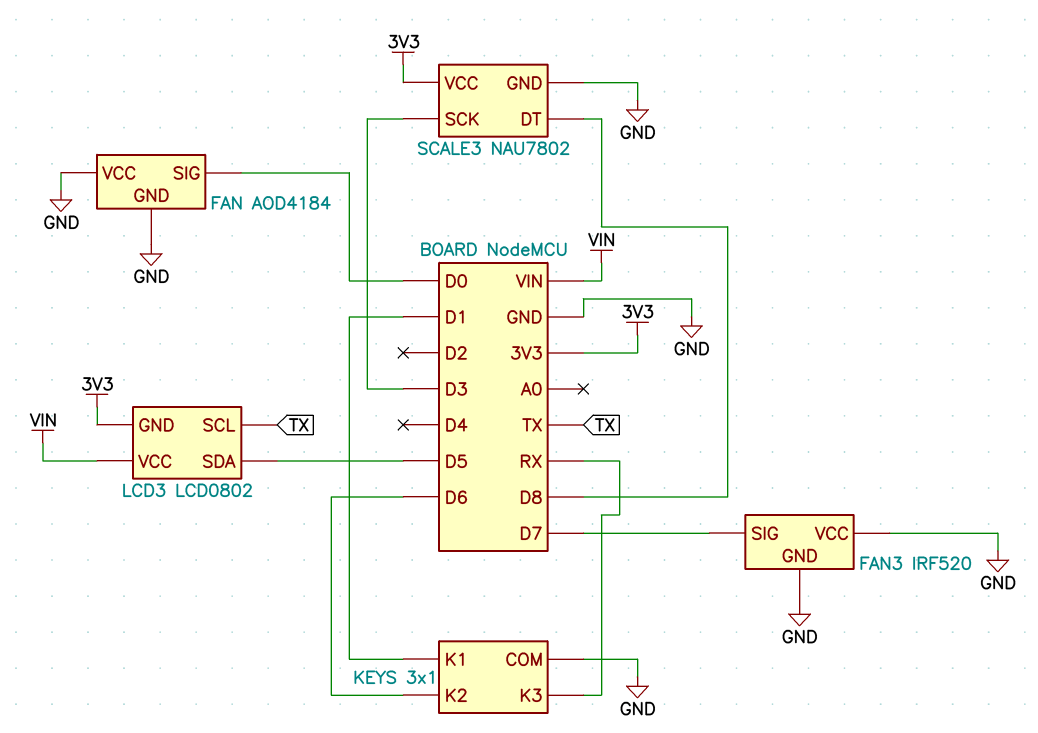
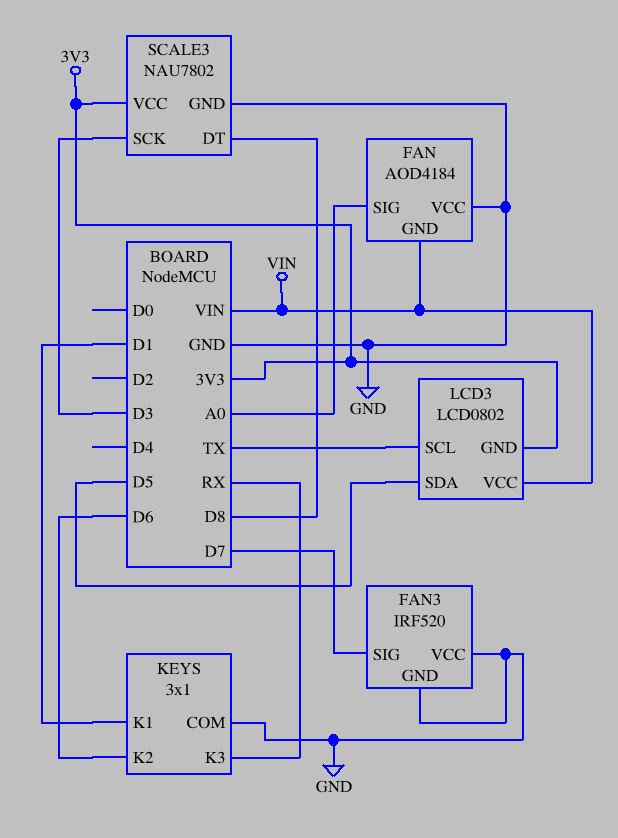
FAN pin GND: GND -> VIN
FAN pin SIG: D0 -> A0

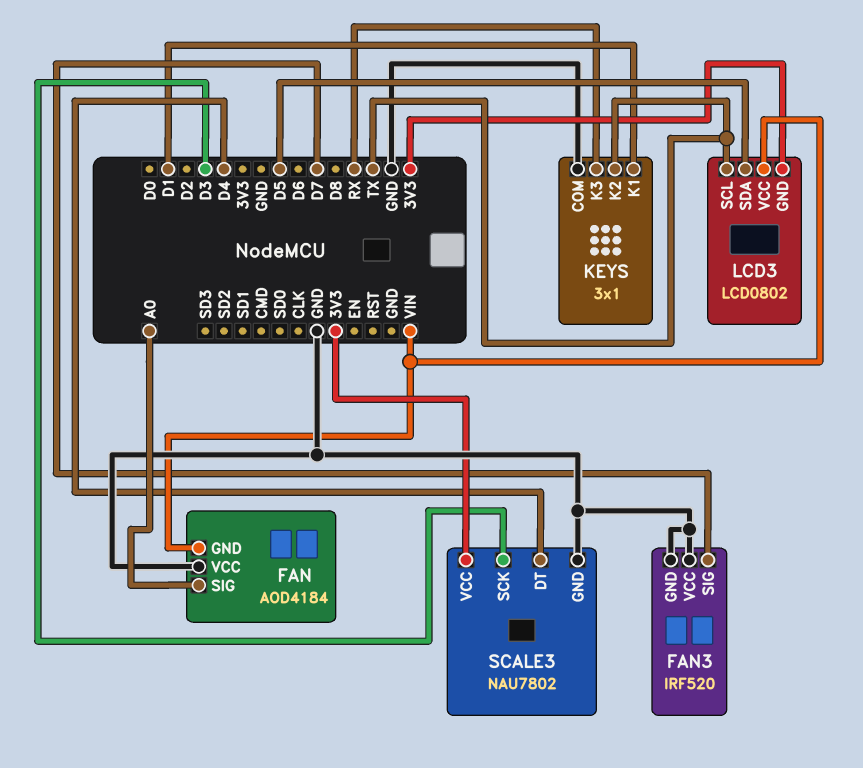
KEYS pin K2: D6 -> TX
SCALE3 pin DT: D8 -> D4

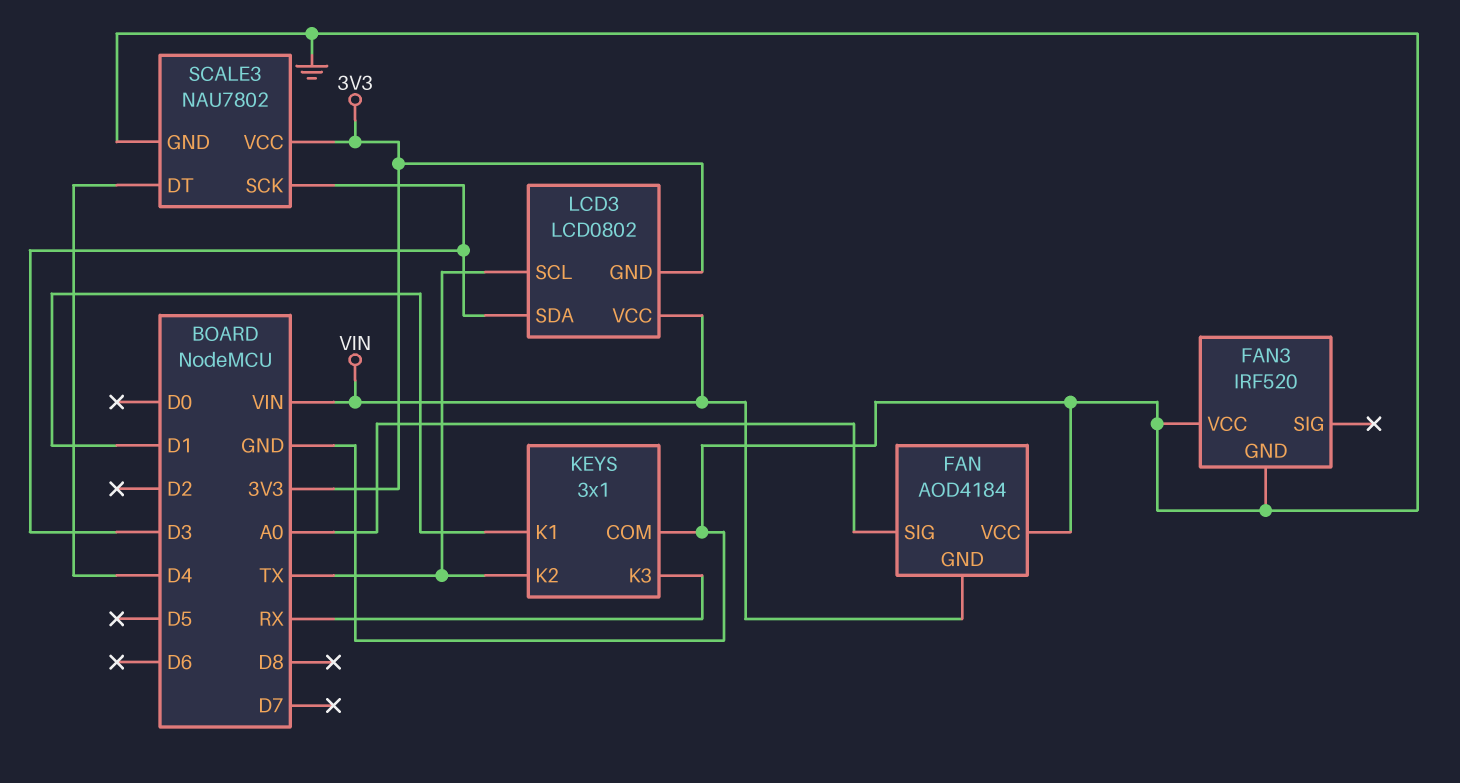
FAN3 pin SIG: D7 -> none
LCD3 pin SDA: D5 -> D3

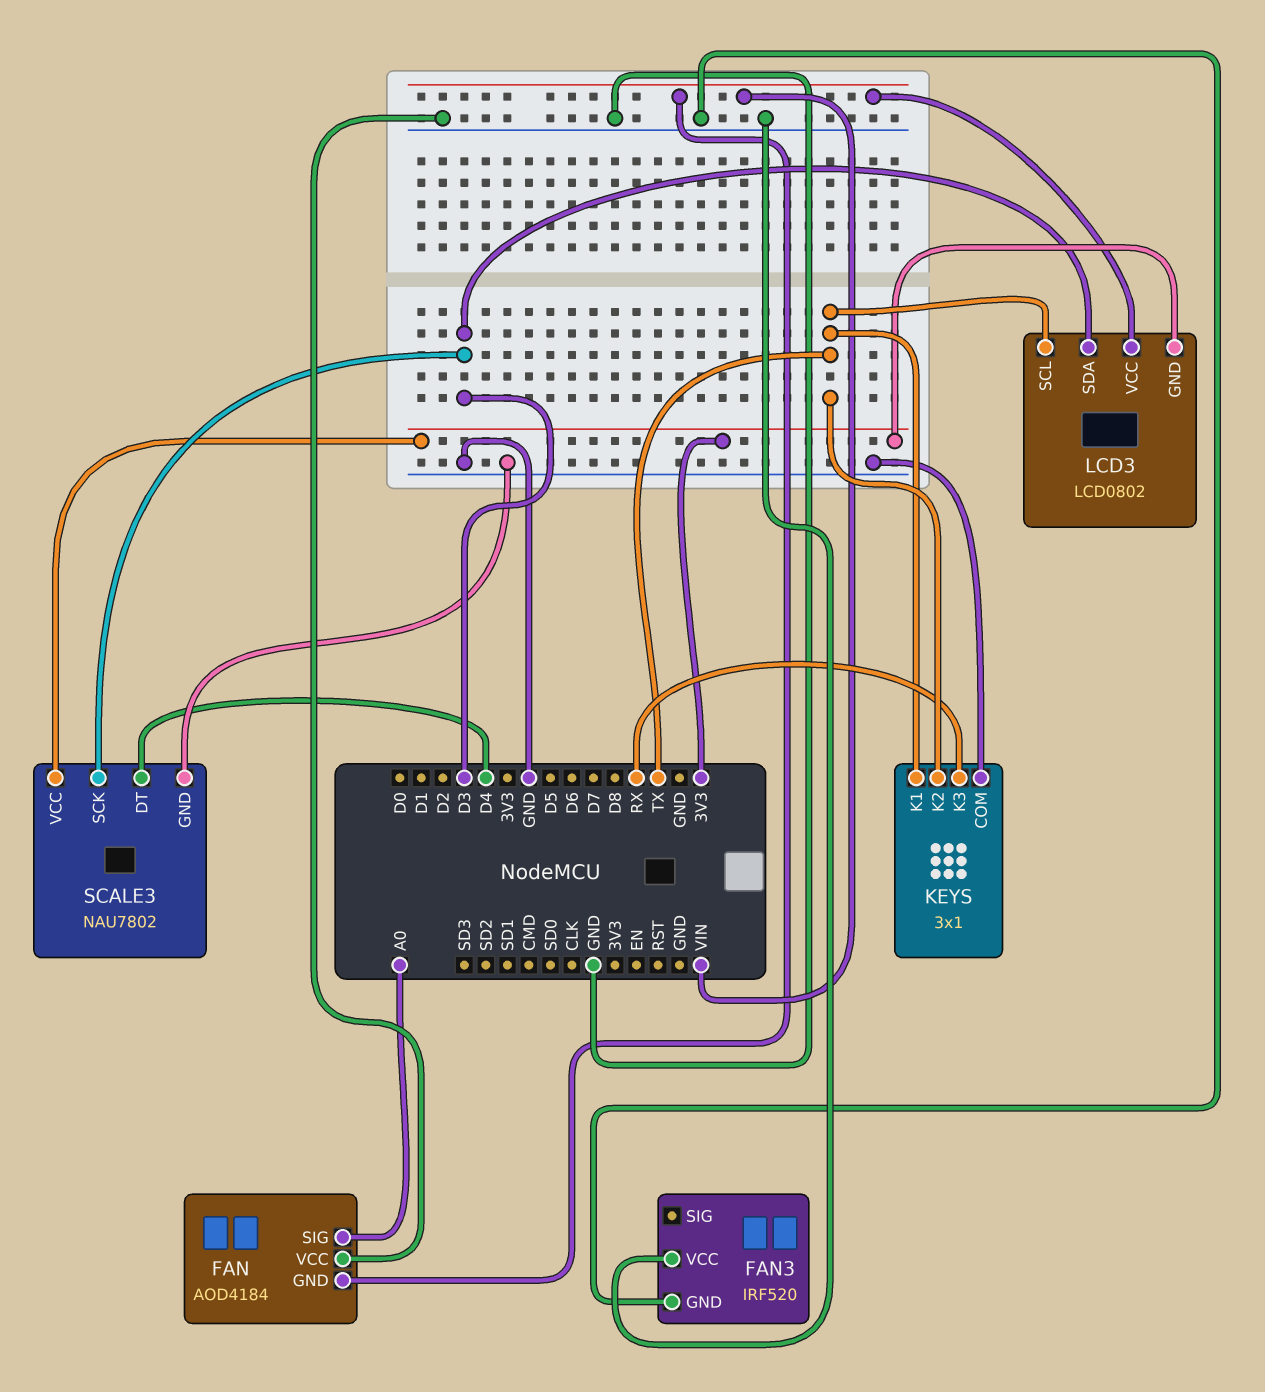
KEYS pin K1: D1 -> TX

